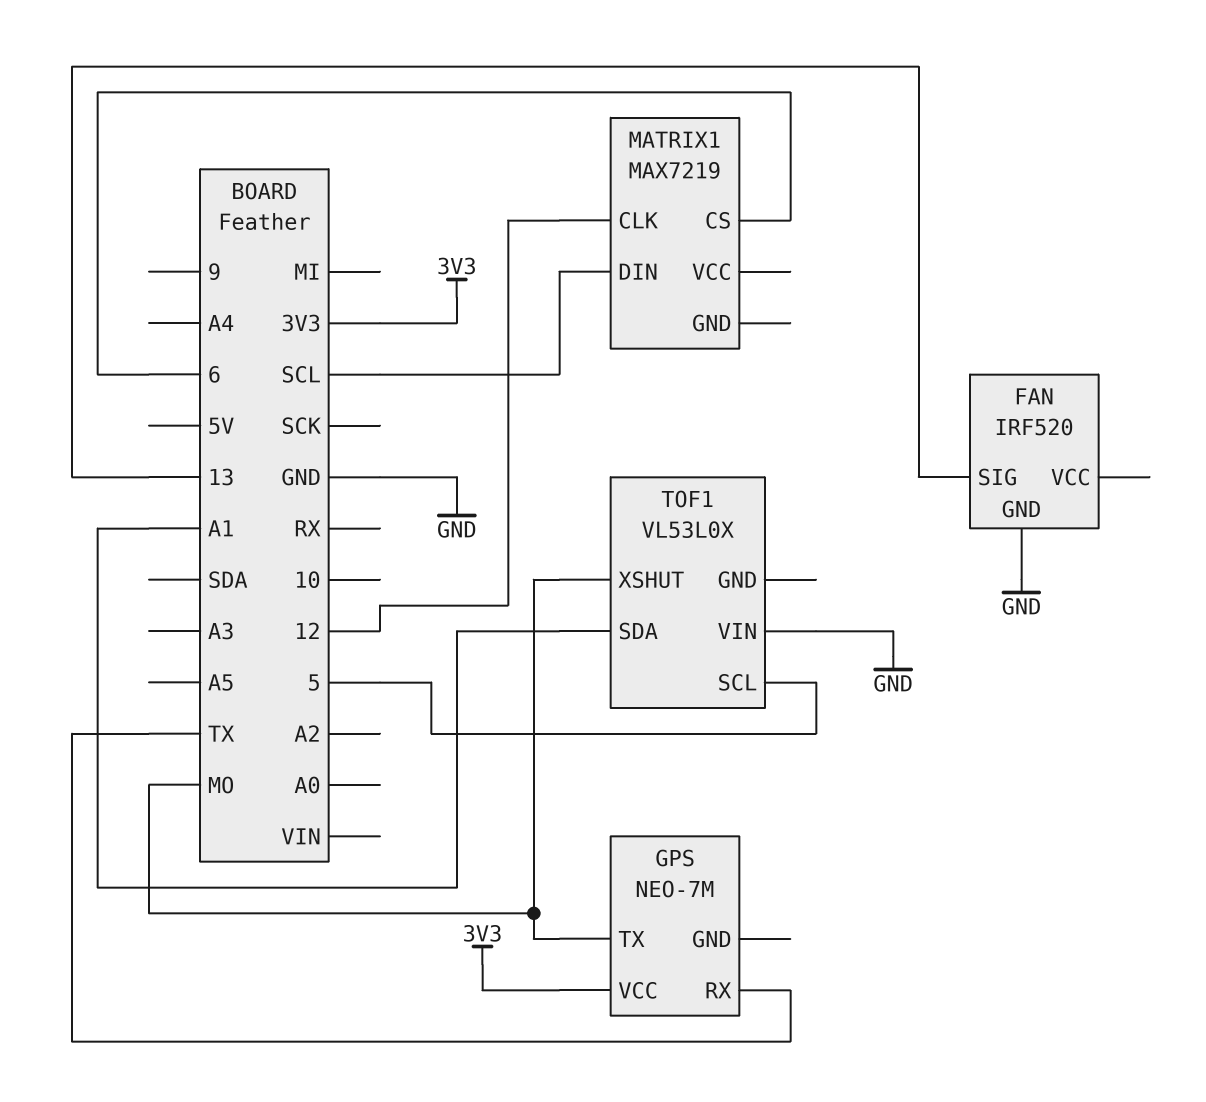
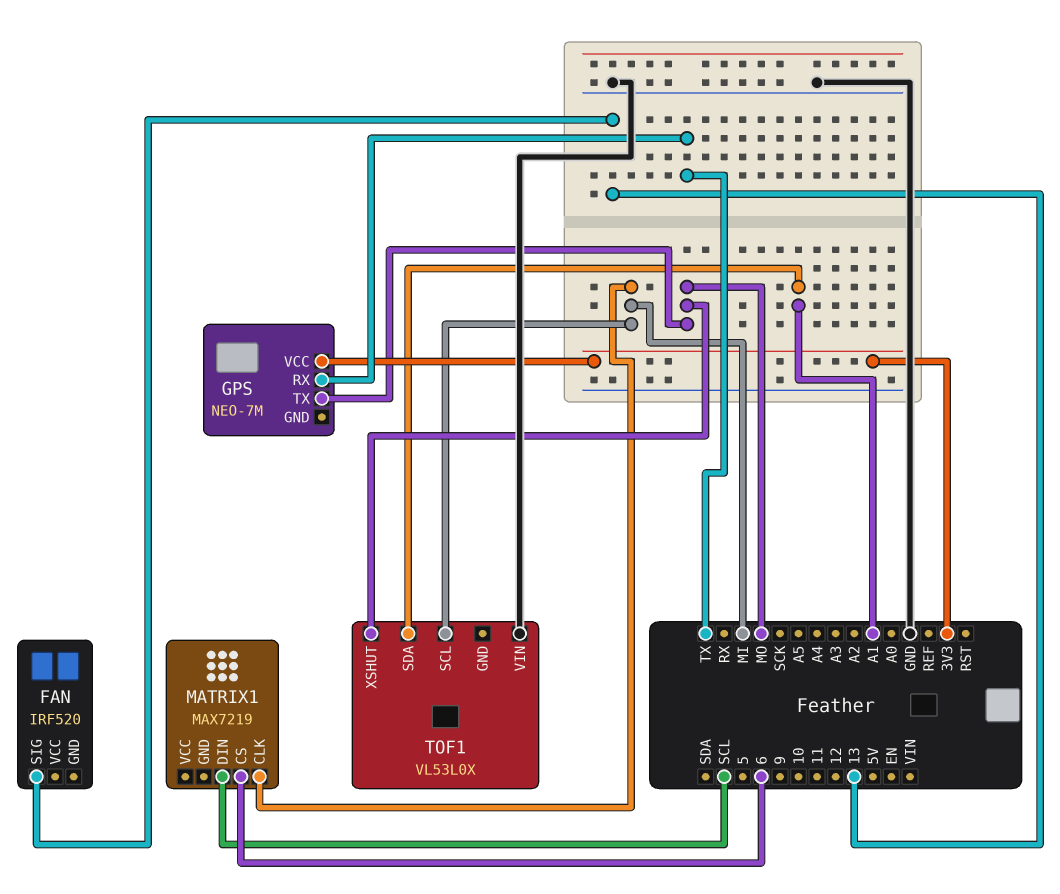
FAN pin GND: GND -> none
MATRIX1 pin CLK: 12 -> MI
TOF1 pin SCL: 5 -> MI

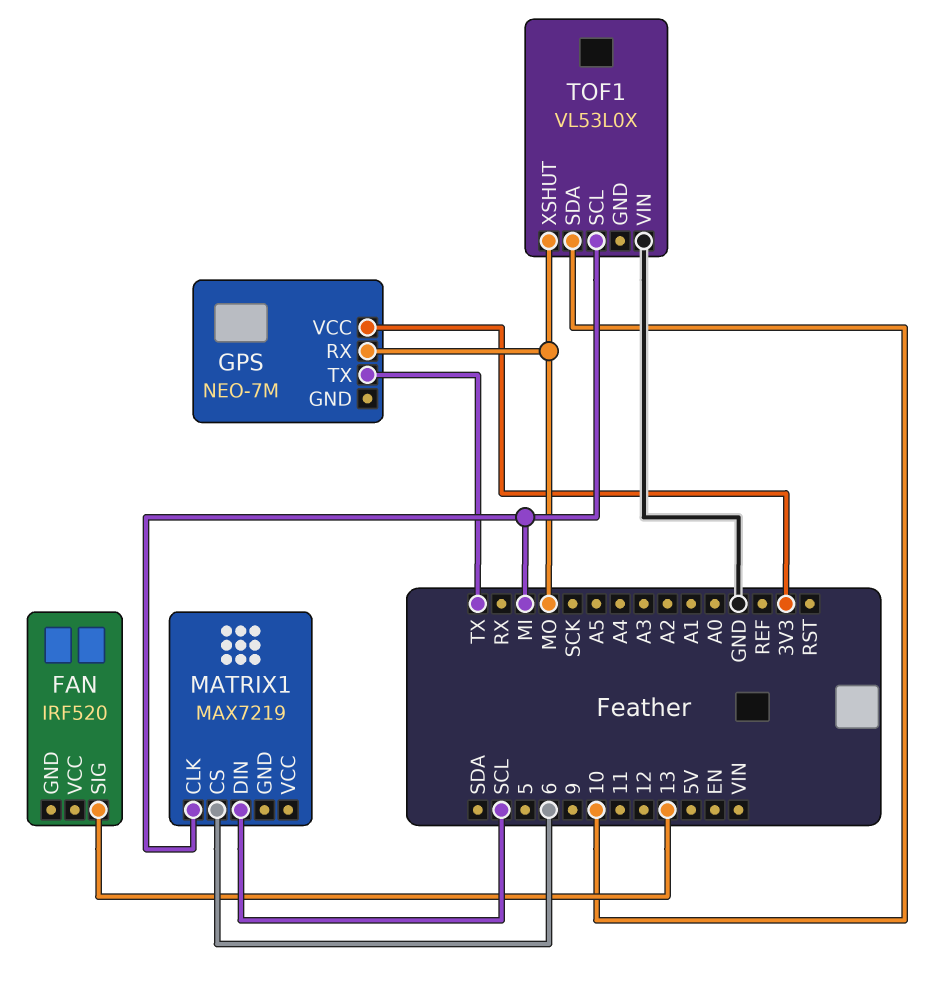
GPS pin RX: TX -> MO
GPS pin TX: MO -> TX
TOF1 pin SDA: A1 -> 10

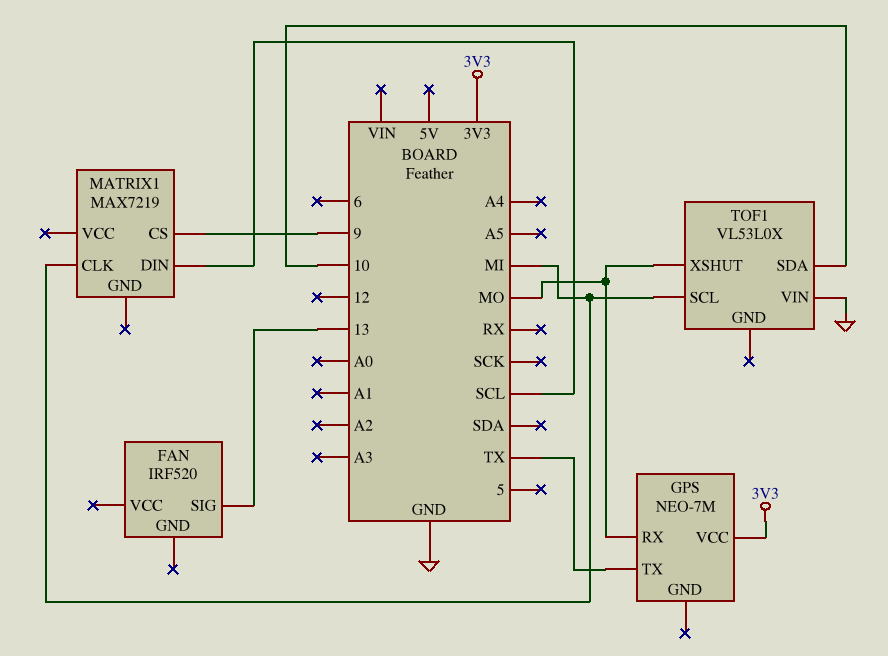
MATRIX1 pin CS: 6 -> 9

